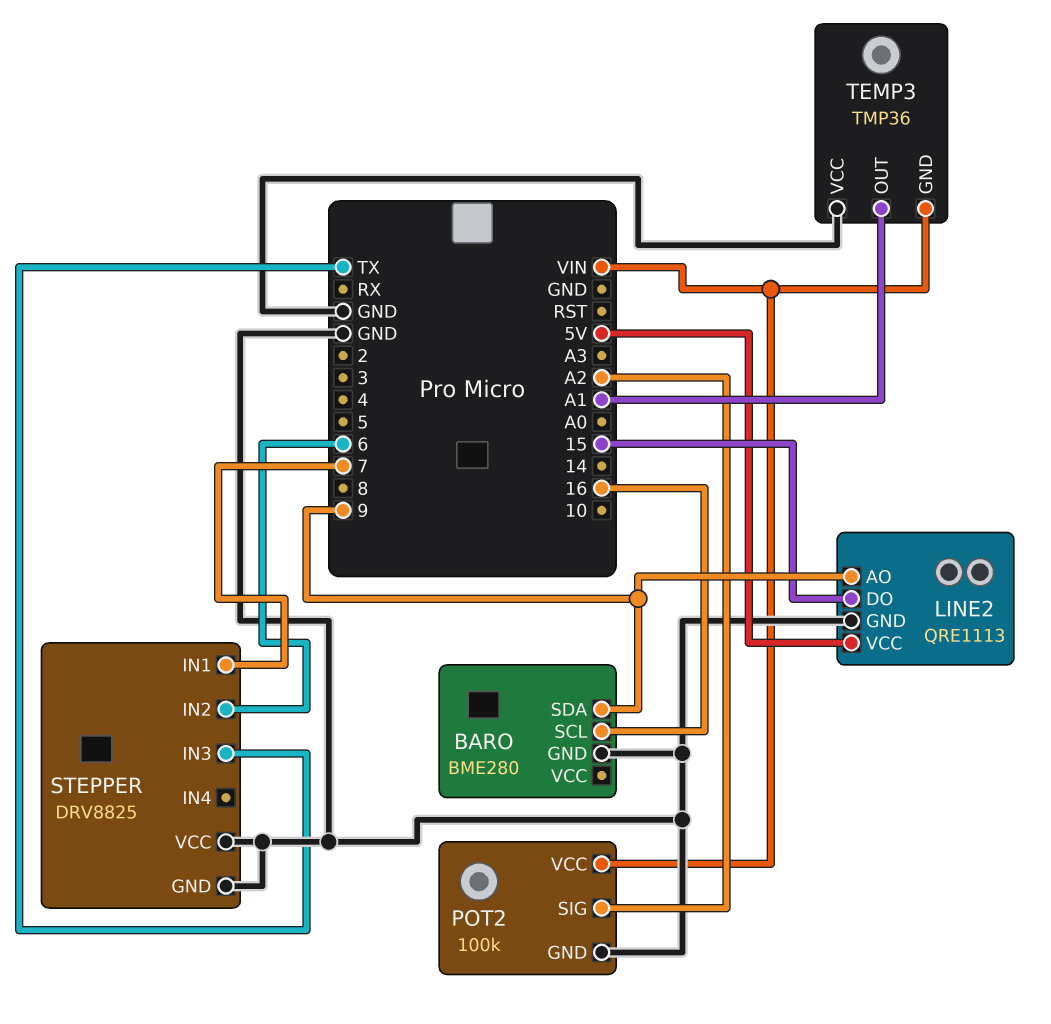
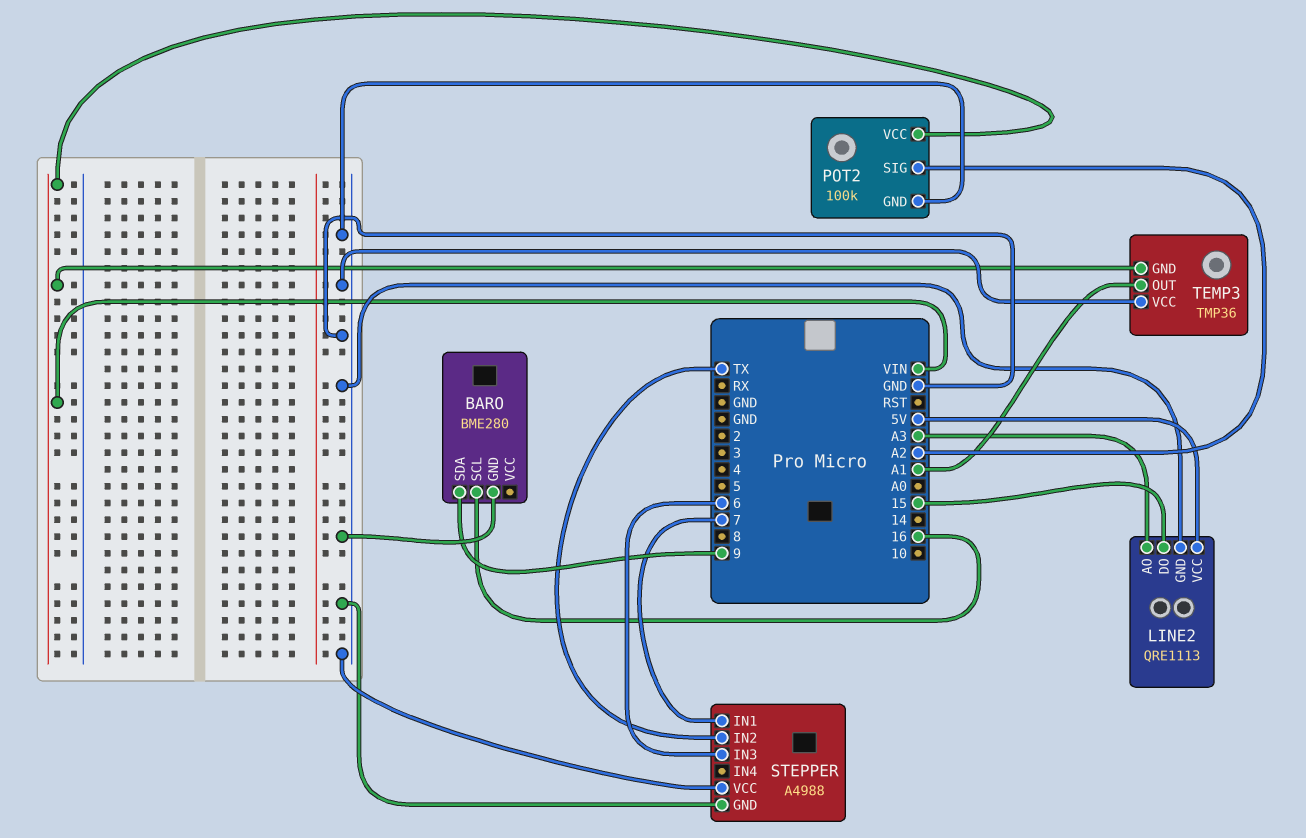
LINE2 pin AO: 9 -> A3
STEPPER: DRV8825 -> A4988
STEPPER pin IN2: 6 -> TX
STEPPER pin IN3: TX -> 6

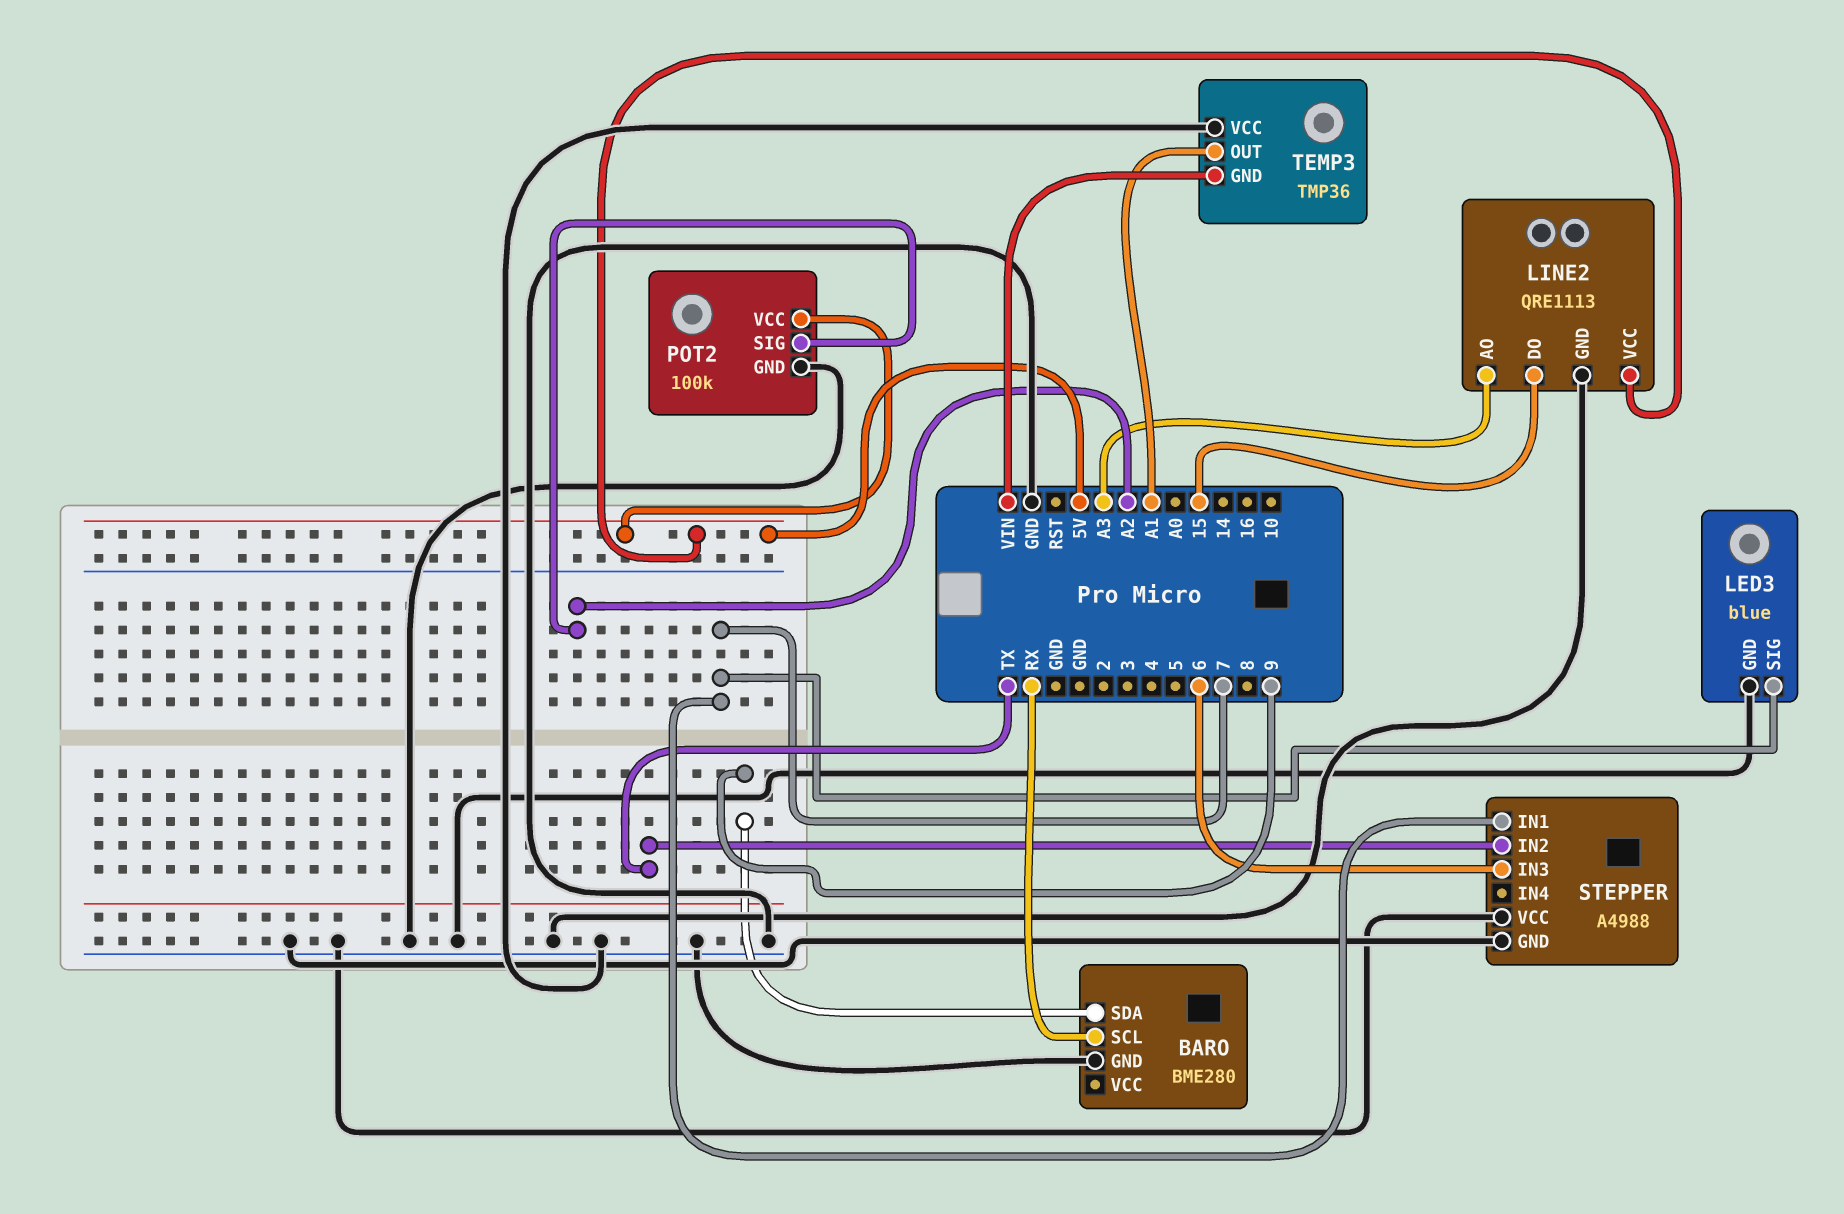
BARO pin SCL: 16 -> RX
LED3: none -> blue
LED3 pin GND: none -> GND
LED3 pin SIG: none -> 7
POT2 pin VCC: VIN -> 5V

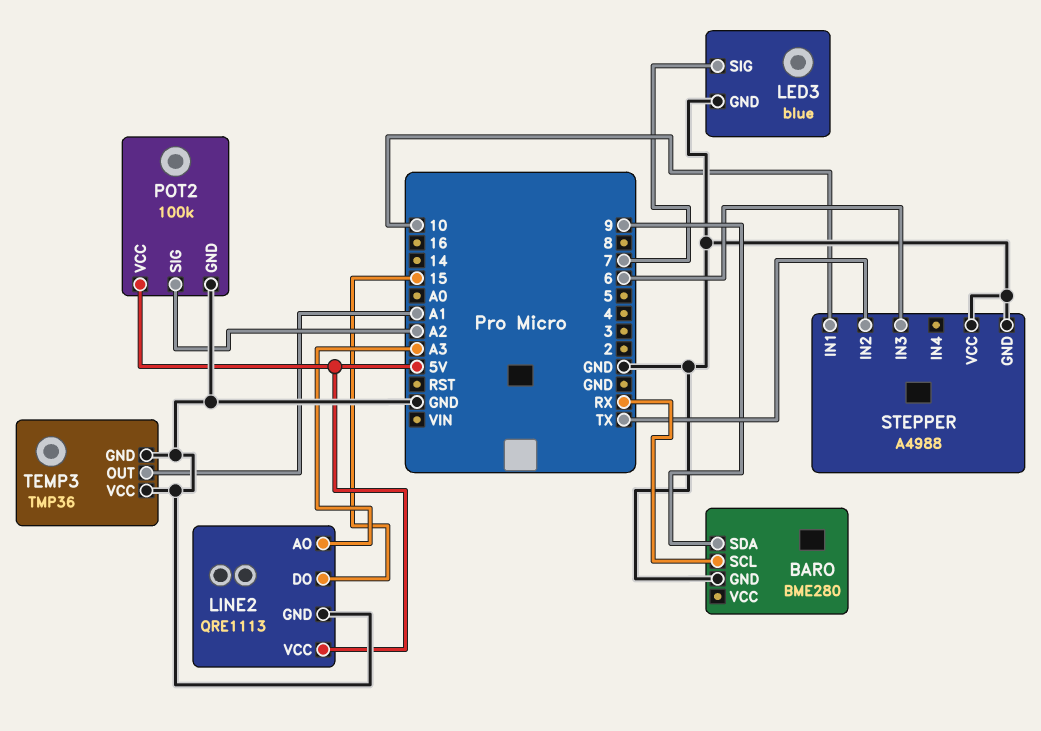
STEPPER pin IN1: 7 -> 10
TEMP3 pin GND: VIN -> GND

